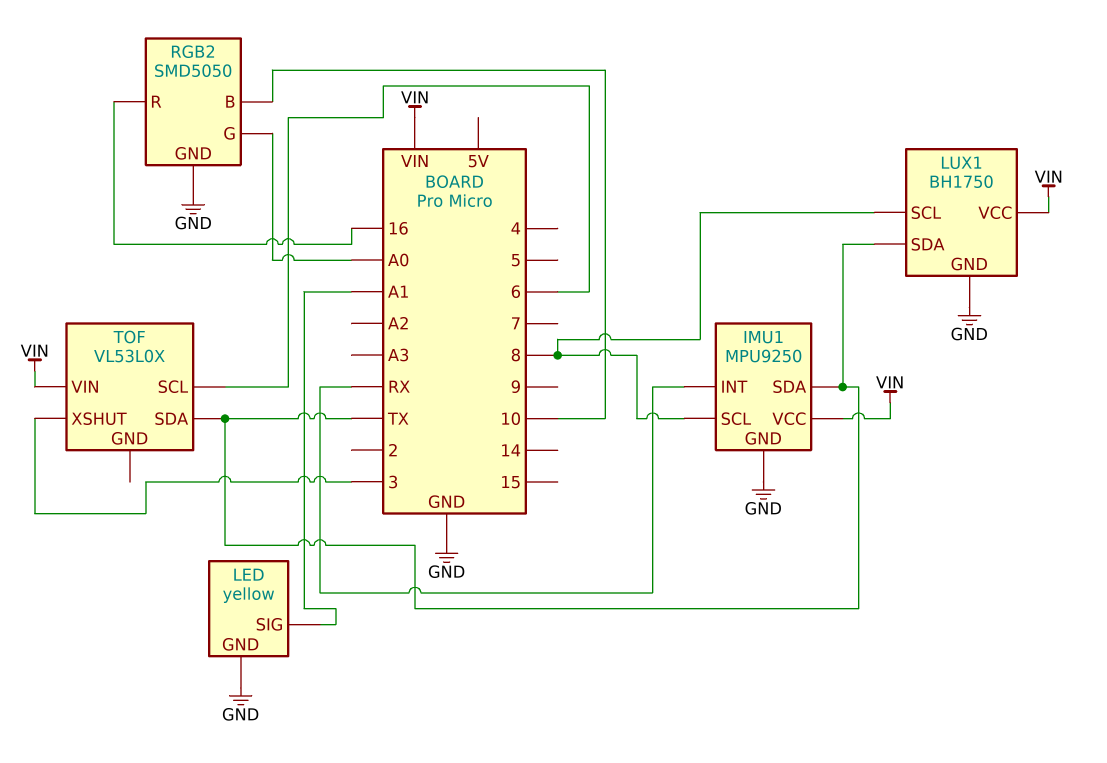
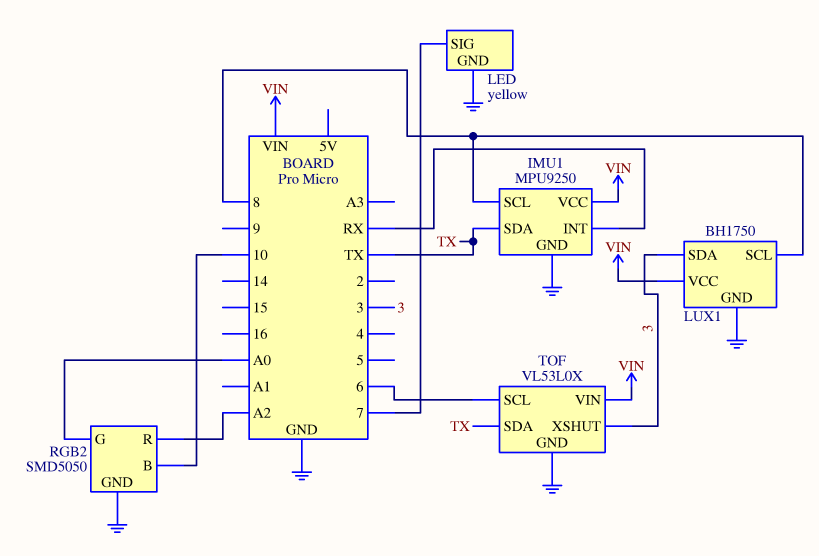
LED pin SIG: A1 -> 7
LUX1 pin SDA: TX -> 3
RGB2 pin R: 16 -> A2
TOF pin GND: none -> GND

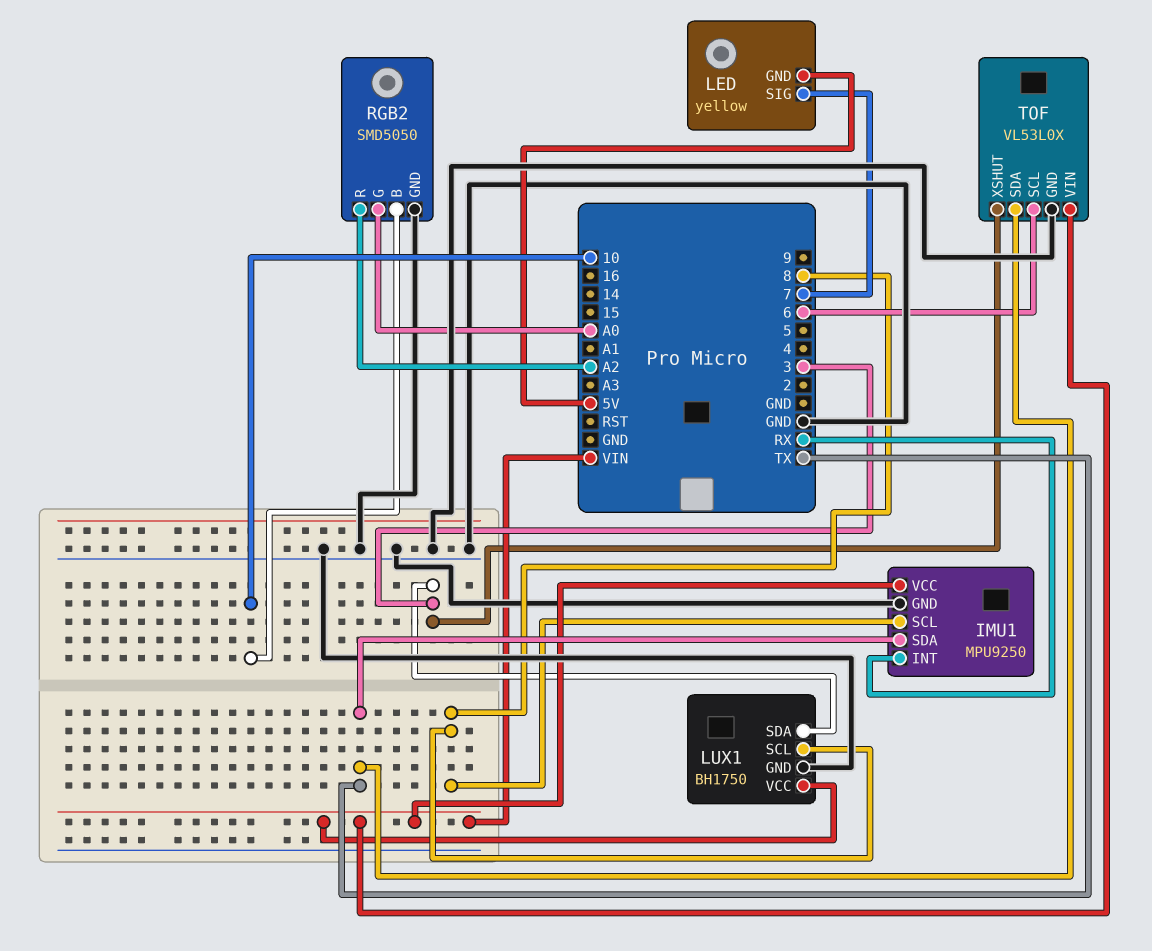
LED pin GND: GND -> 5V

